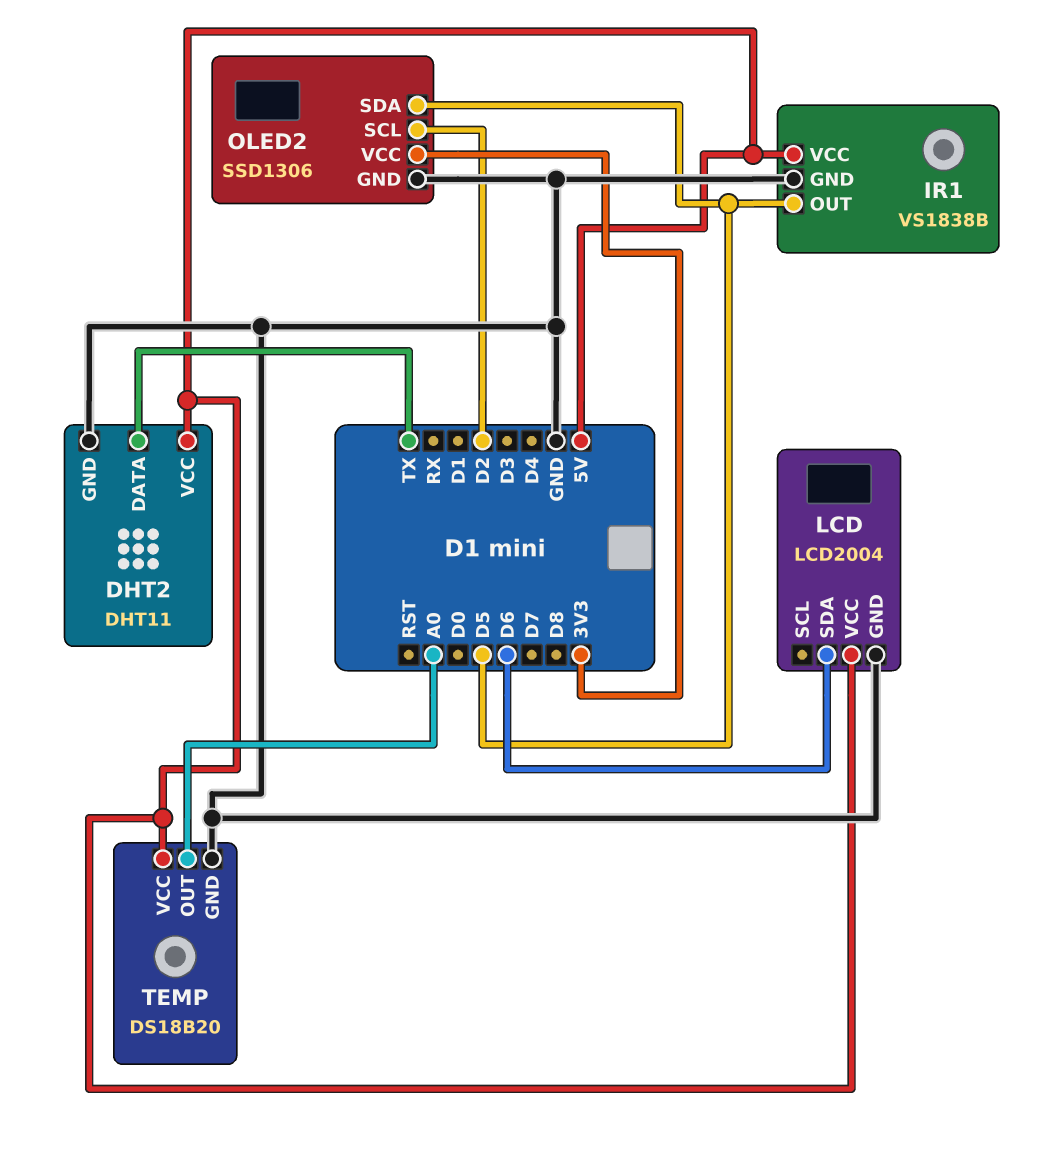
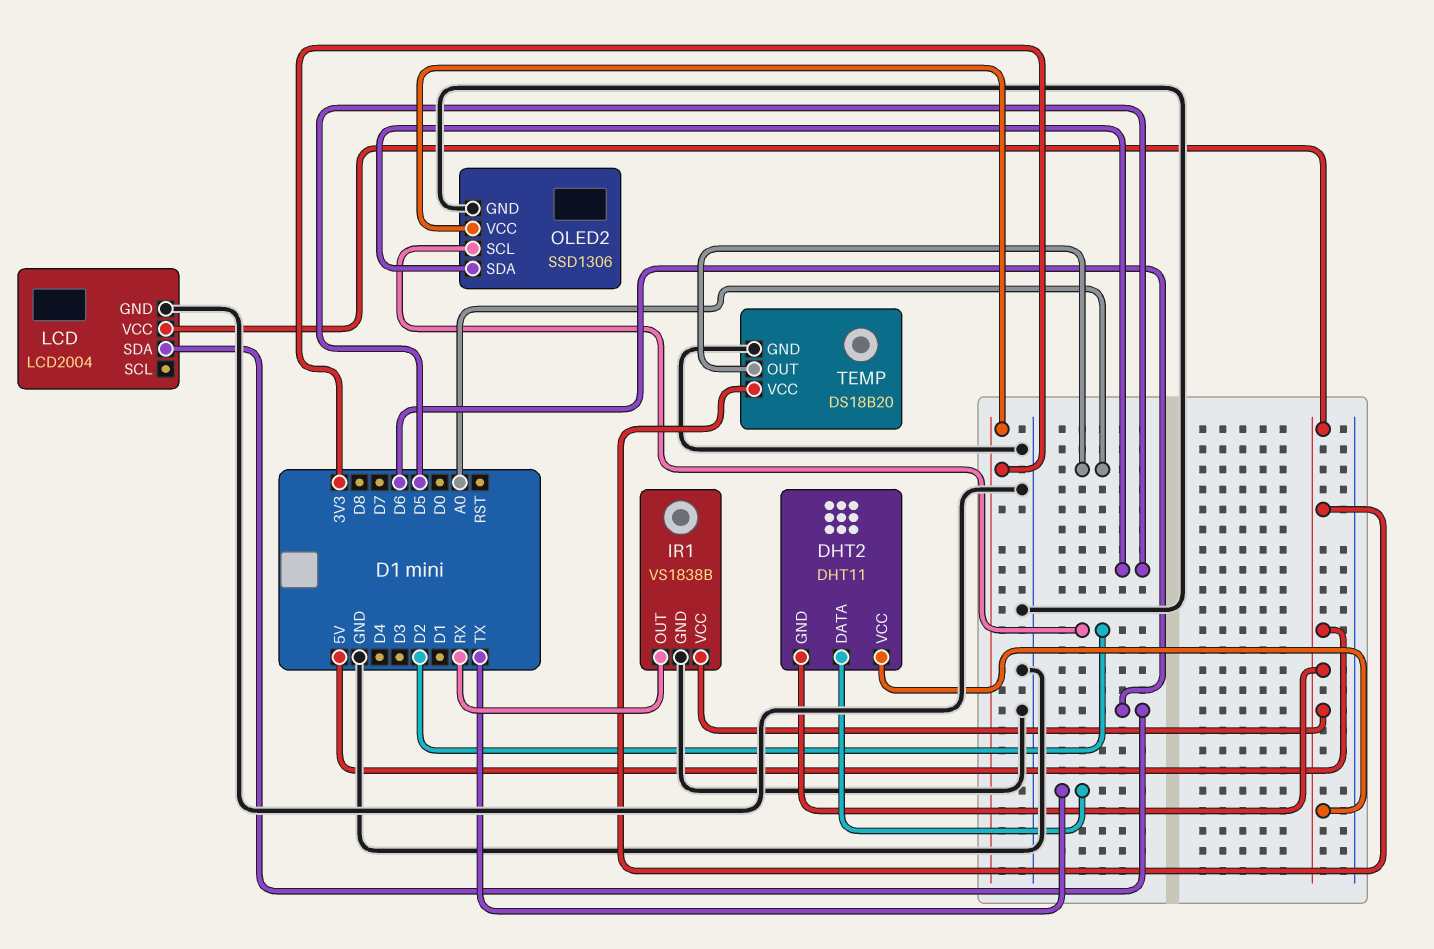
DHT2 pin GND: GND -> 5V
IR1 pin OUT: D5 -> RX

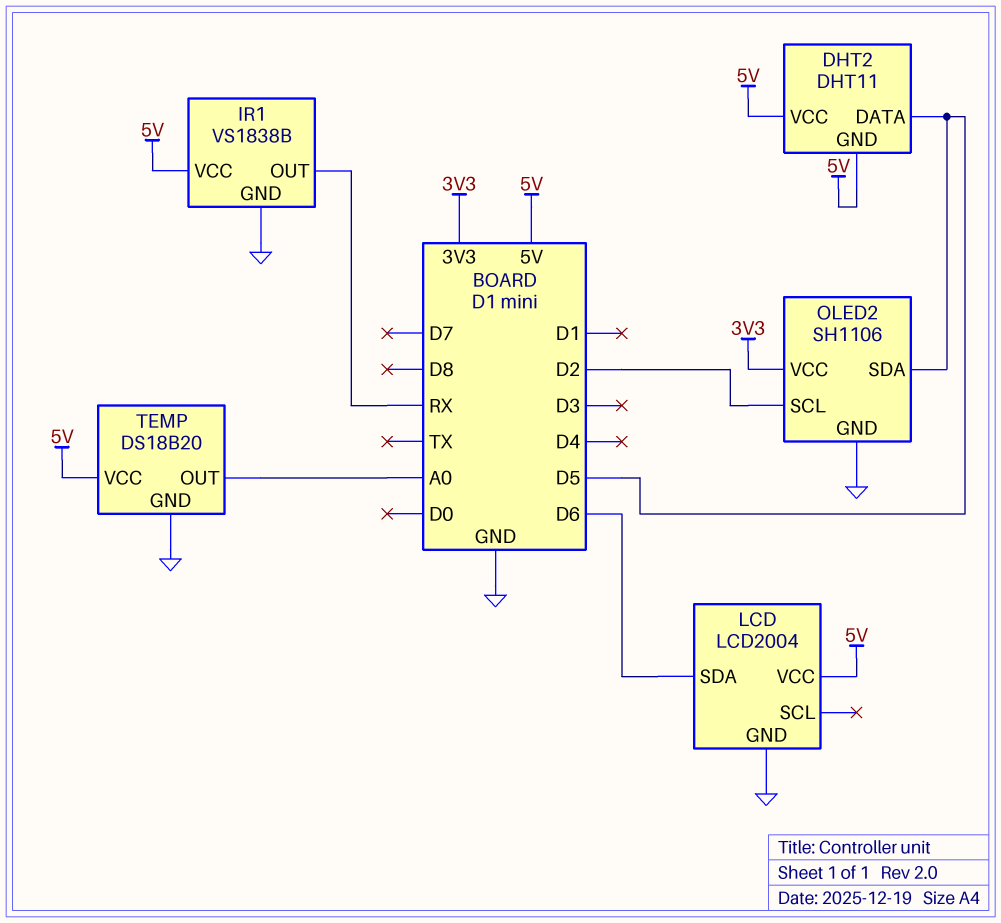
DHT2 pin DATA: TX -> D5
OLED2: SSD1306 -> SH1106

